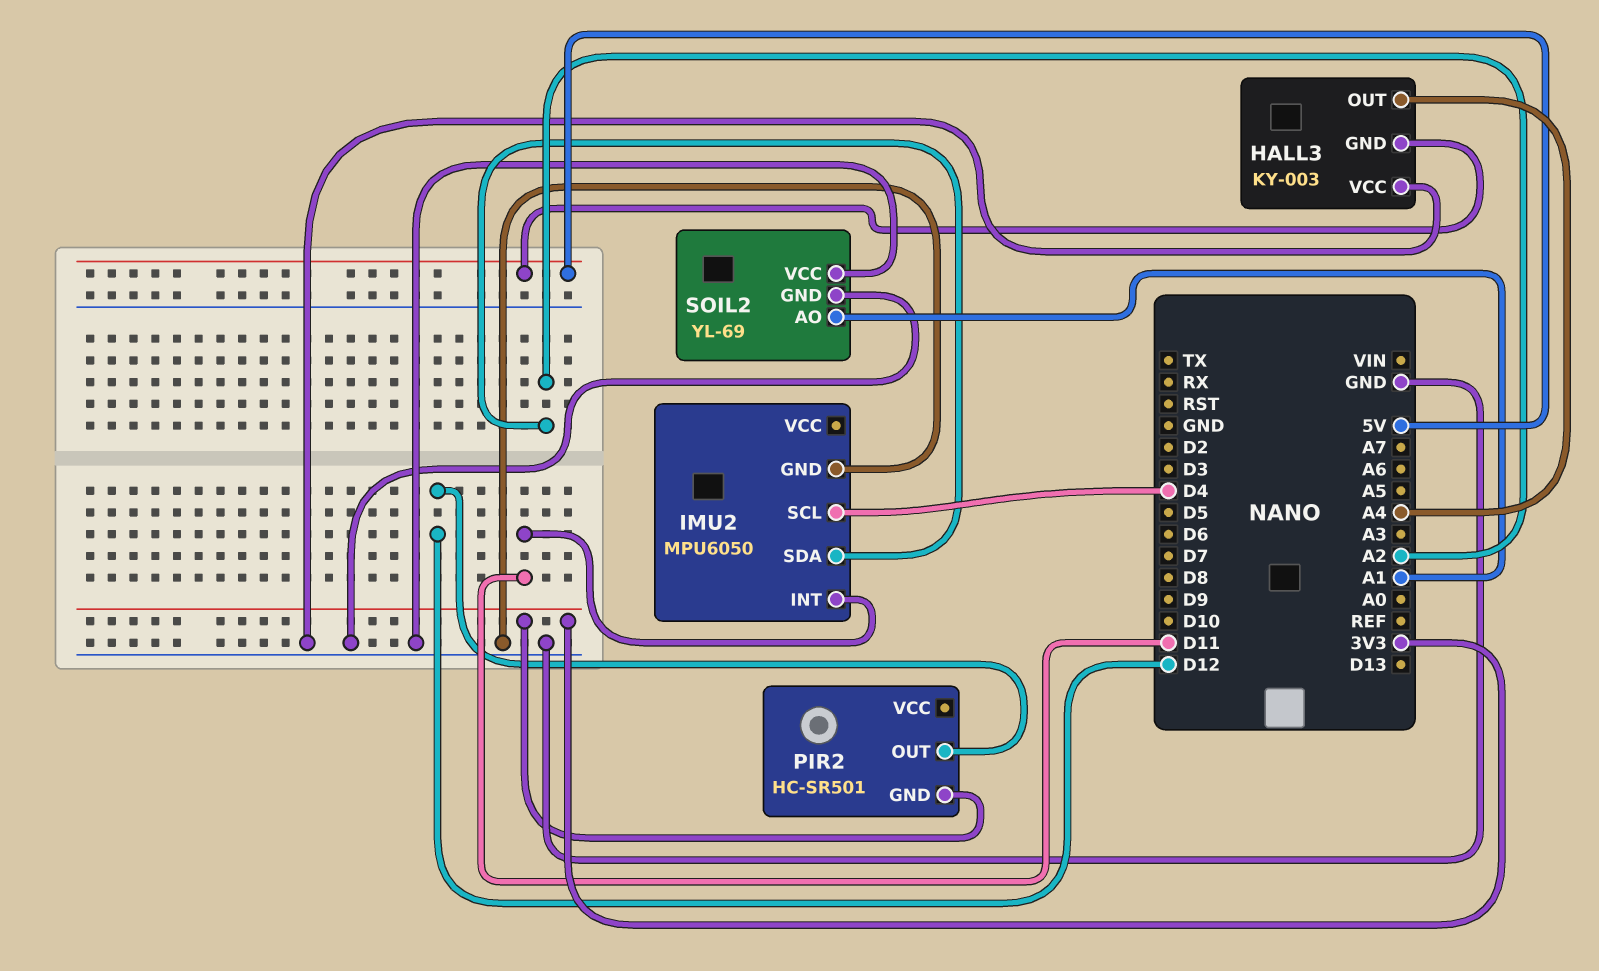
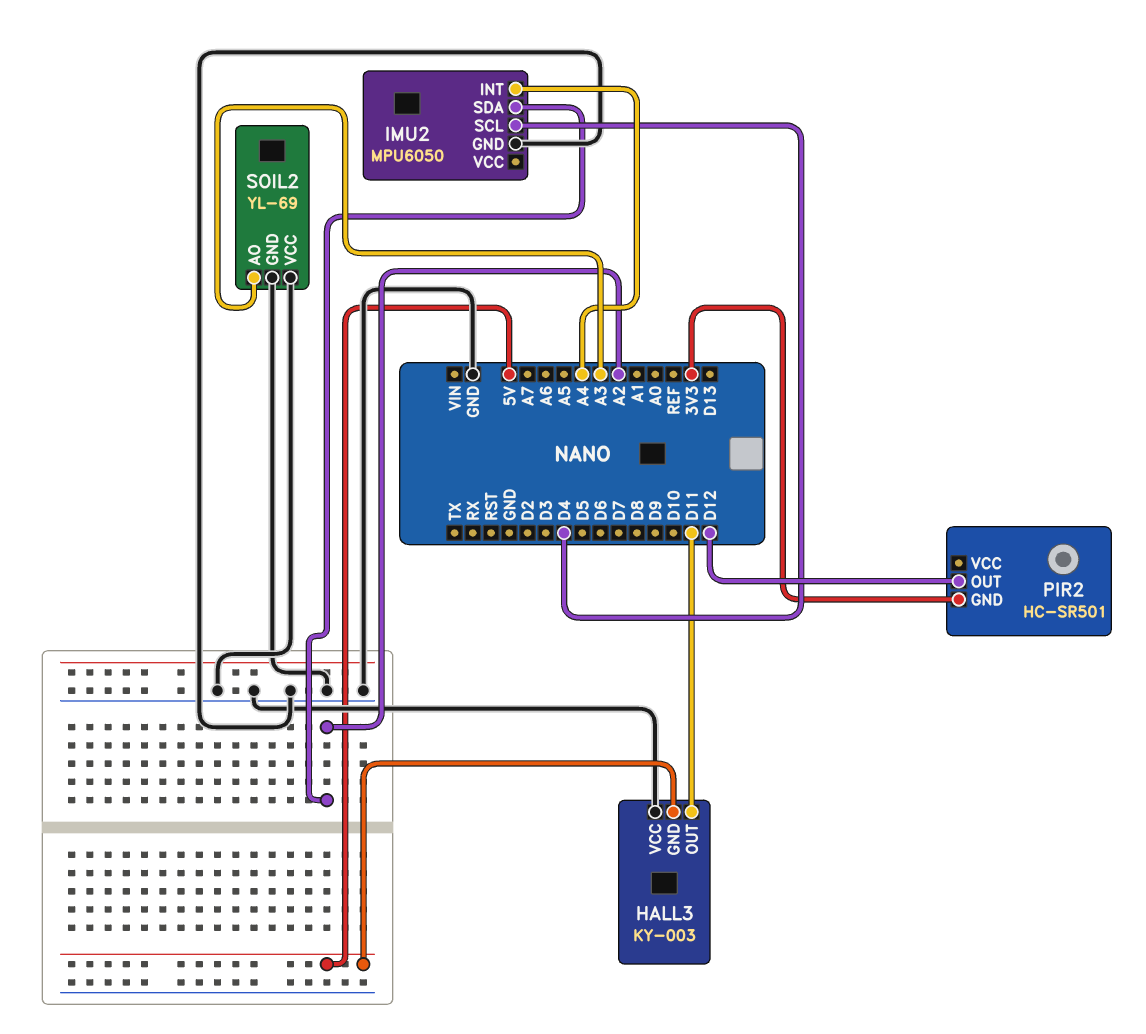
HALL3 pin OUT: A4 -> D11
IMU2 pin INT: D11 -> A4
SOIL2 pin AO: A1 -> A3

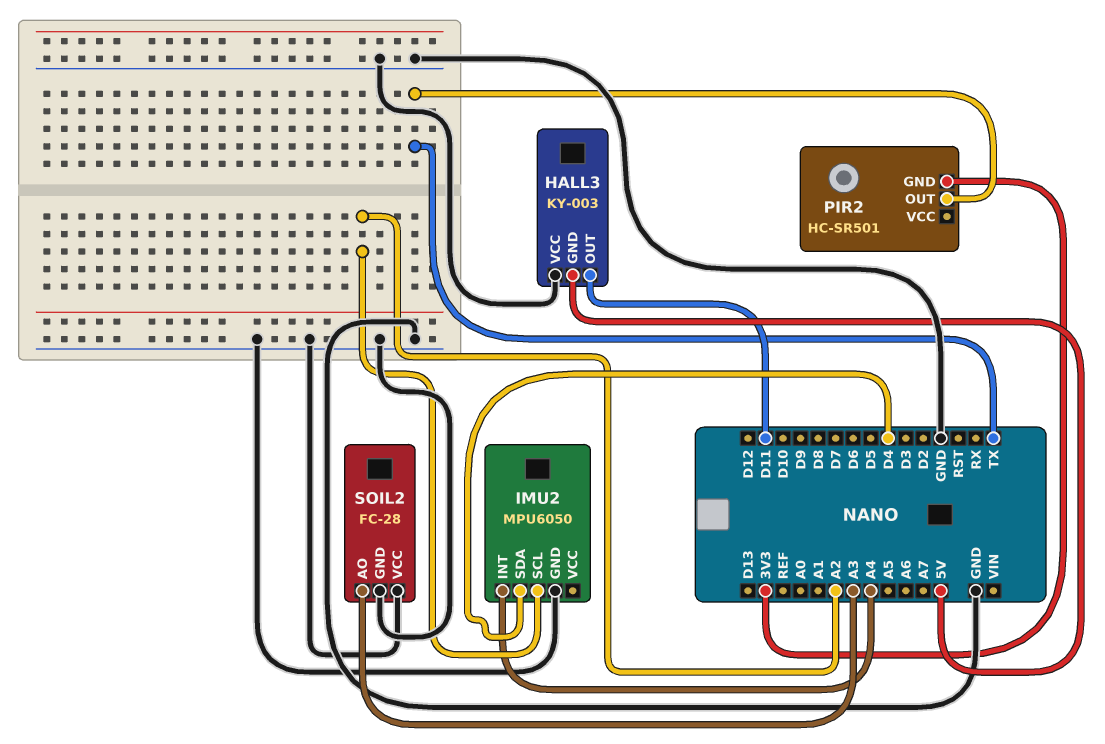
IMU2 pin SCL: D4 -> A2
IMU2 pin SDA: A2 -> D4
PIR2 pin OUT: D12 -> TX
SOIL2: YL-69 -> FC-28

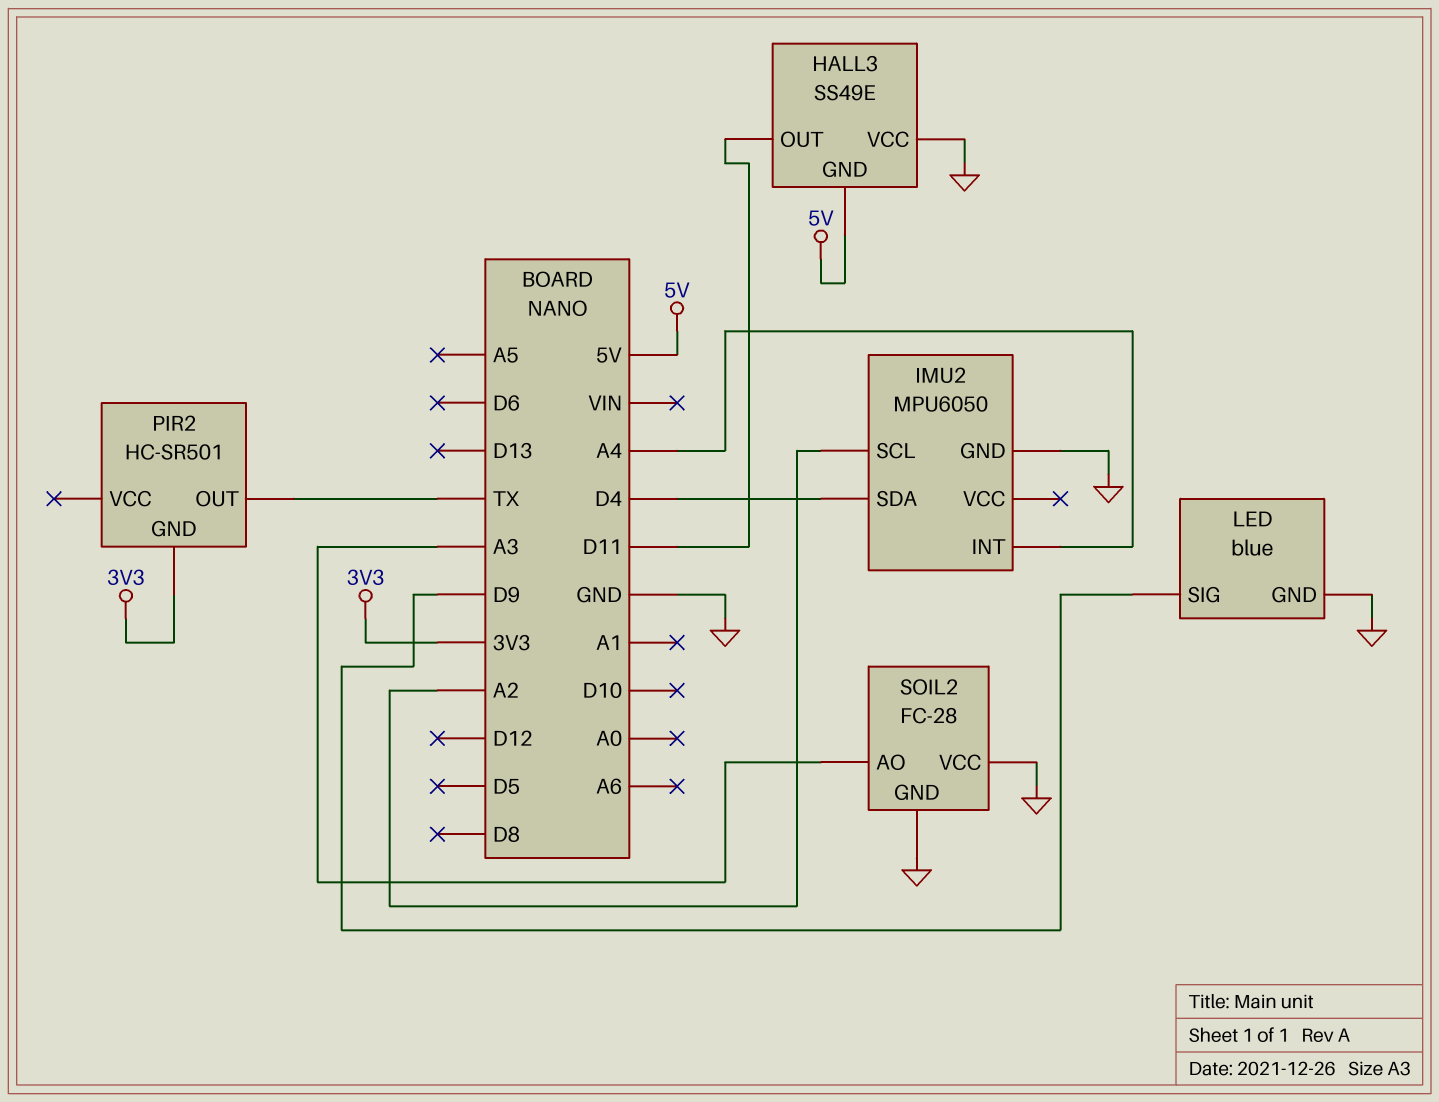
HALL3: KY-003 -> SS49E
LED: none -> blue
LED pin GND: none -> GND
LED pin SIG: none -> D9

